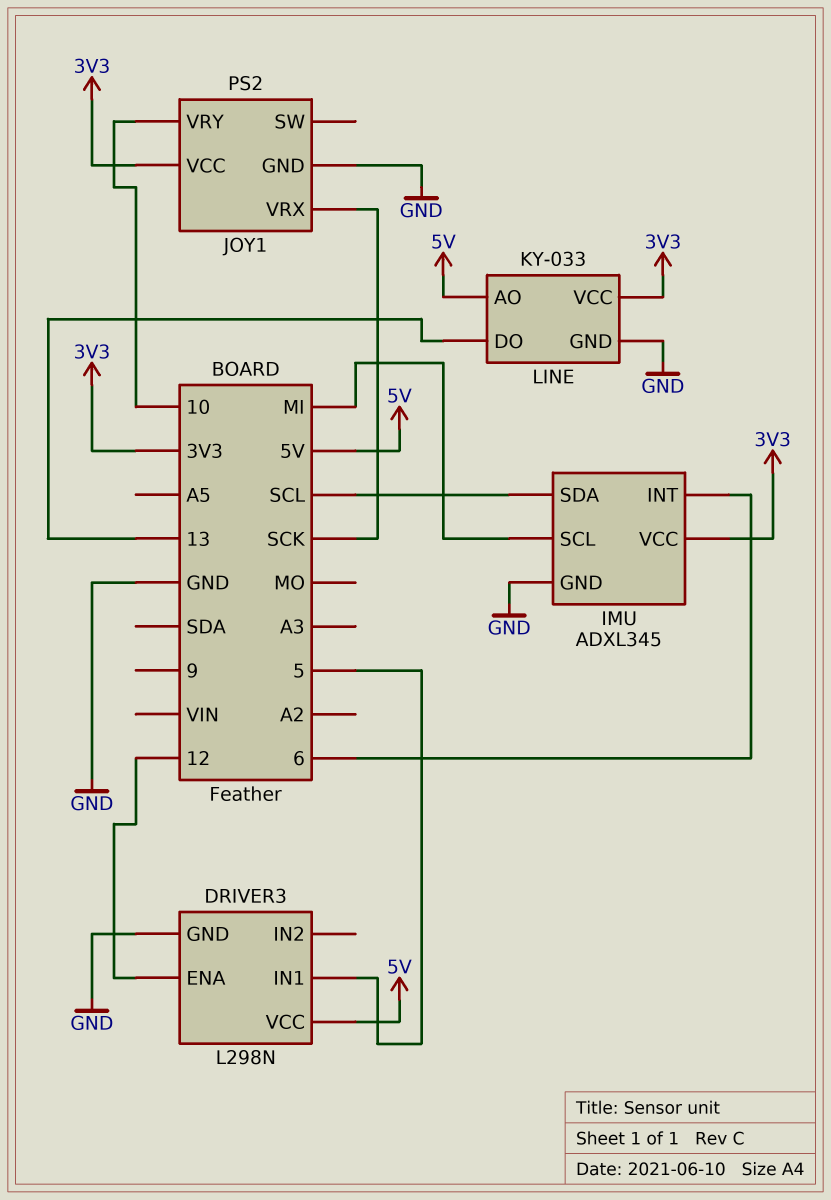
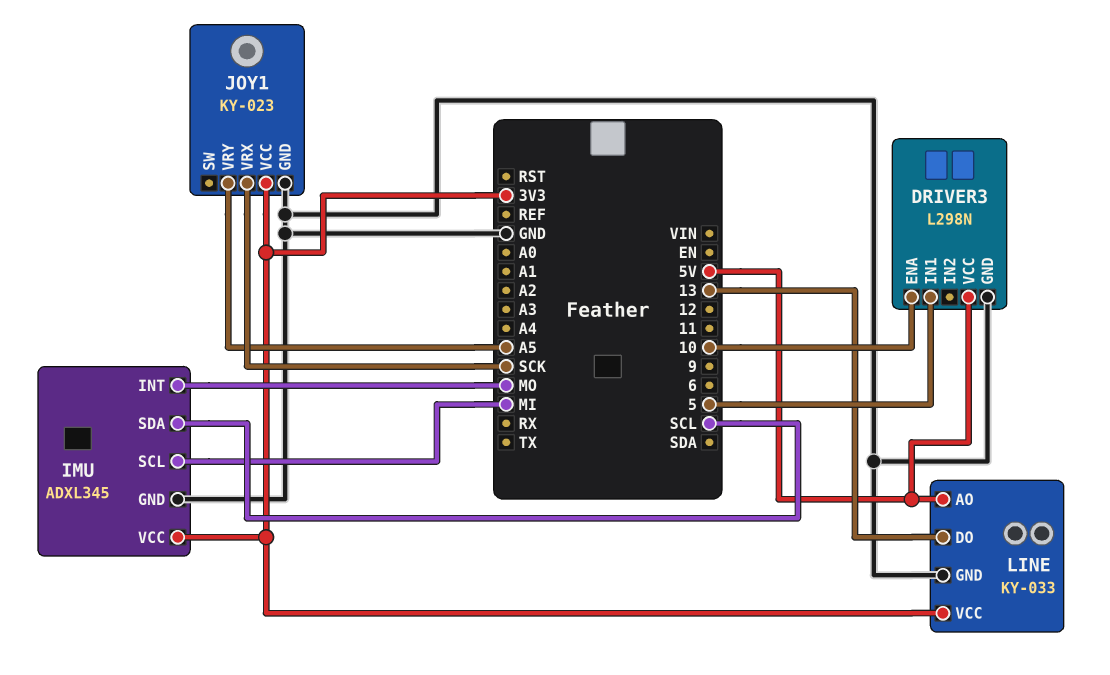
DRIVER3 pin ENA: 12 -> 10
IMU pin INT: 6 -> MO
JOY1: PS2 -> KY-023
JOY1 pin VRY: 10 -> A5

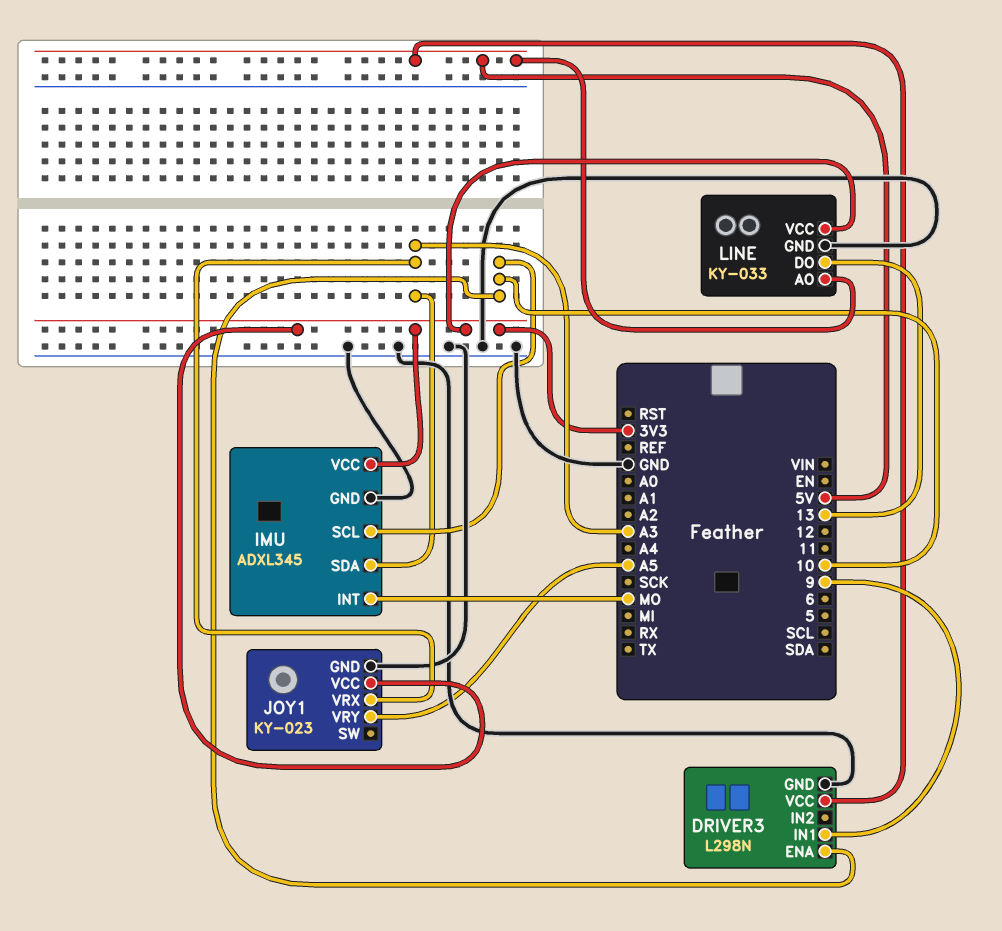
DRIVER3 pin IN1: 5 -> 9
IMU pin SCL: MI -> 10
IMU pin SDA: SCL -> A3
JOY1 pin VRX: SCK -> A3

